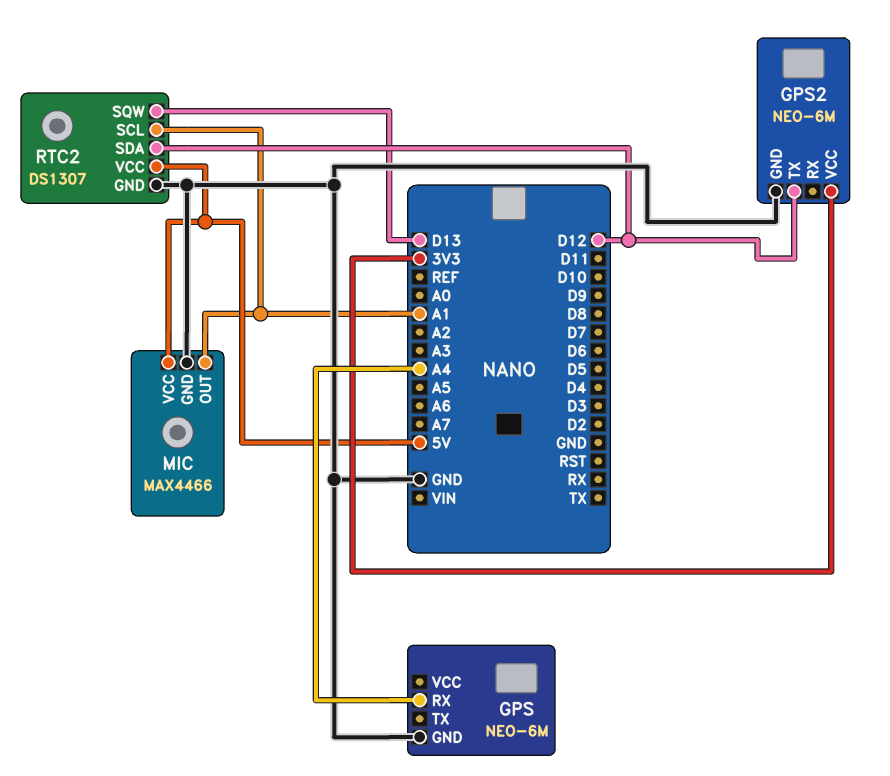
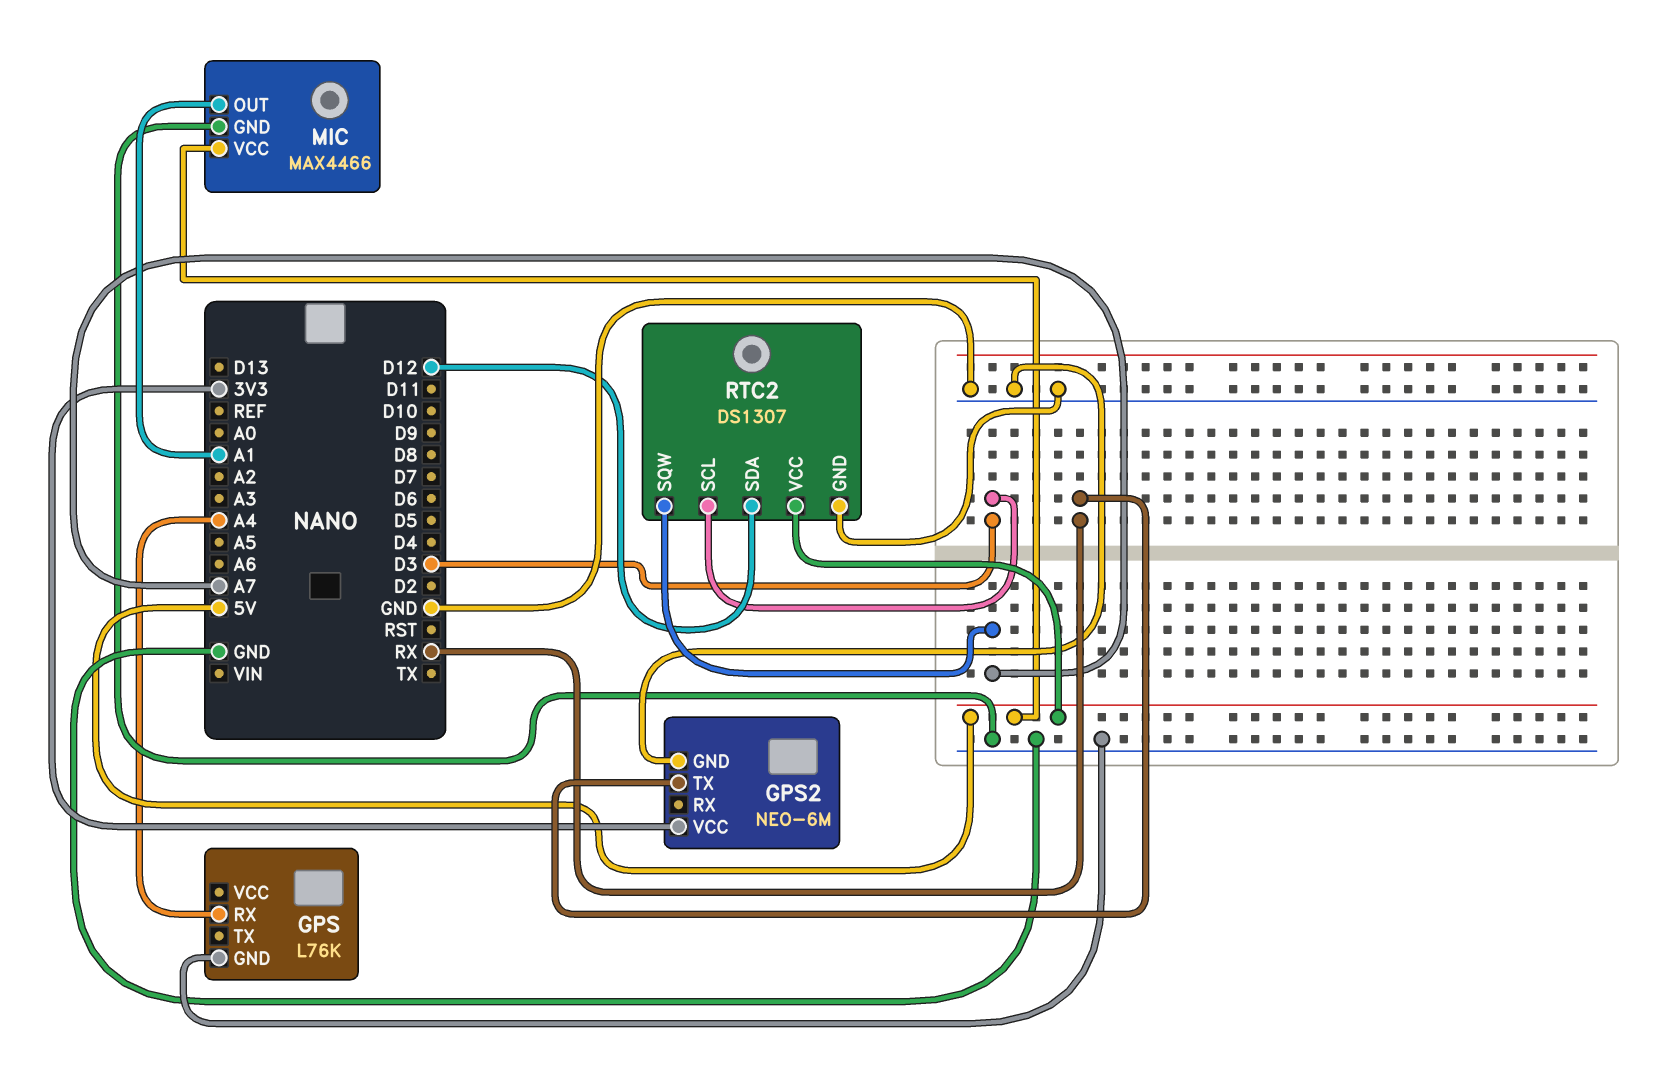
GPS: NEO-6M -> L76K
GPS2 pin TX: D12 -> RX
RTC2 pin SCL: A1 -> D3
RTC2 pin SQW: D13 -> A7

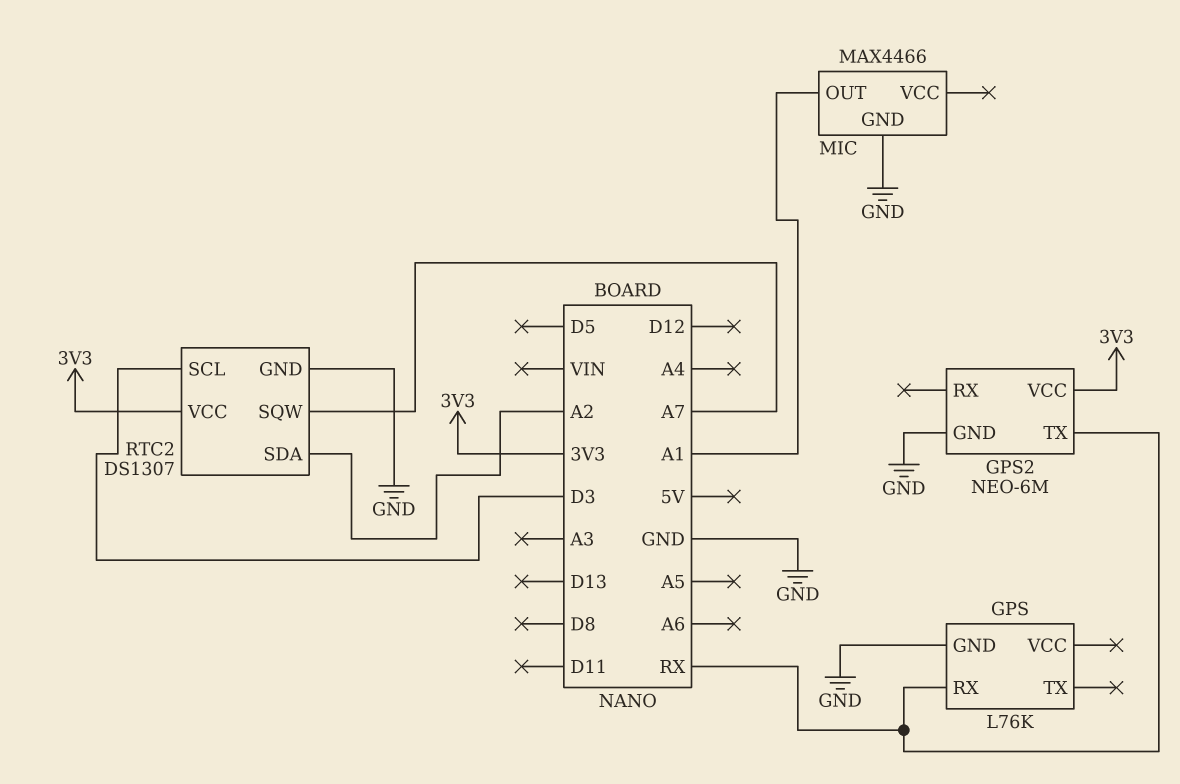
GPS pin RX: A4 -> RX
MIC pin VCC: 5V -> none
RTC2 pin SDA: D12 -> A2
RTC2 pin VCC: 5V -> 3V3

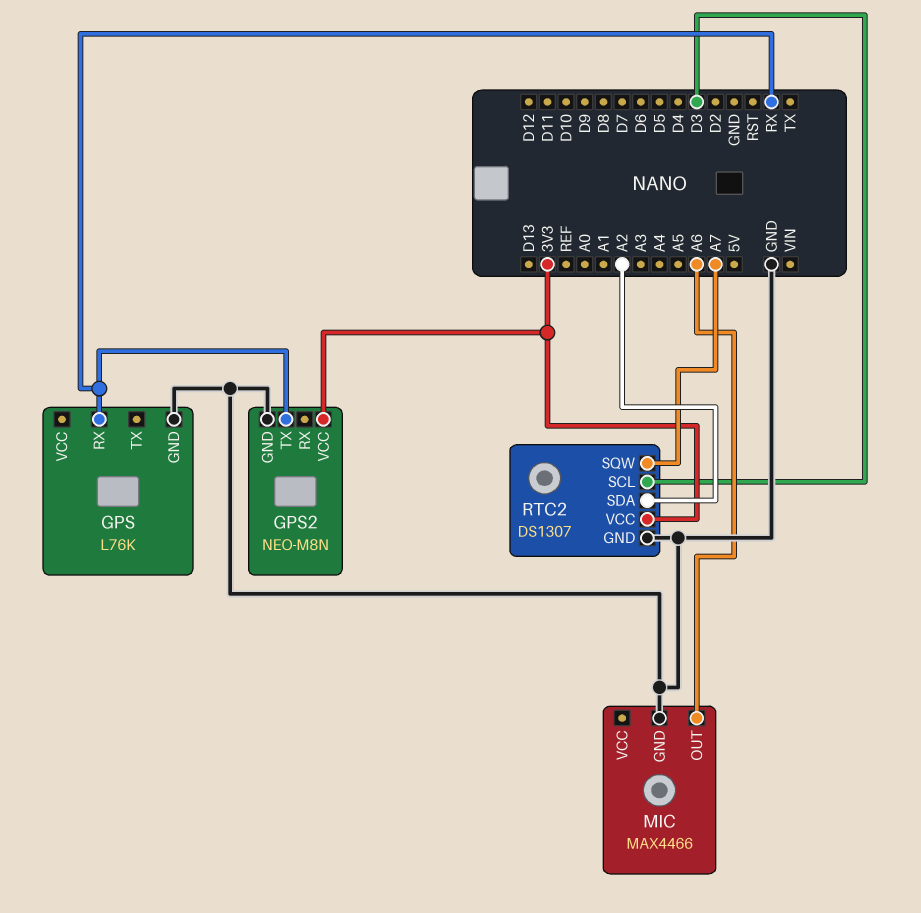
GPS2: NEO-6M -> NEO-M8N
MIC pin OUT: A1 -> A6

